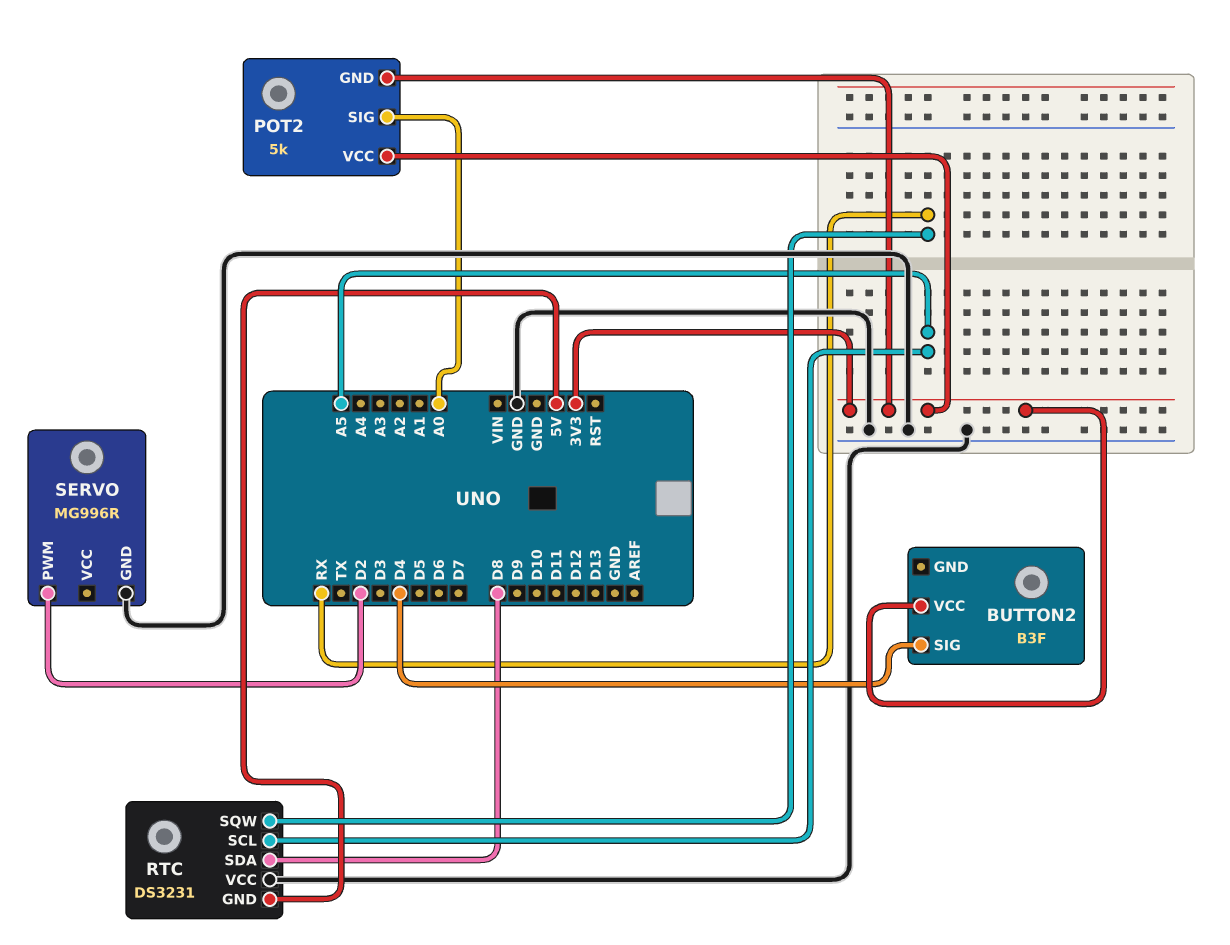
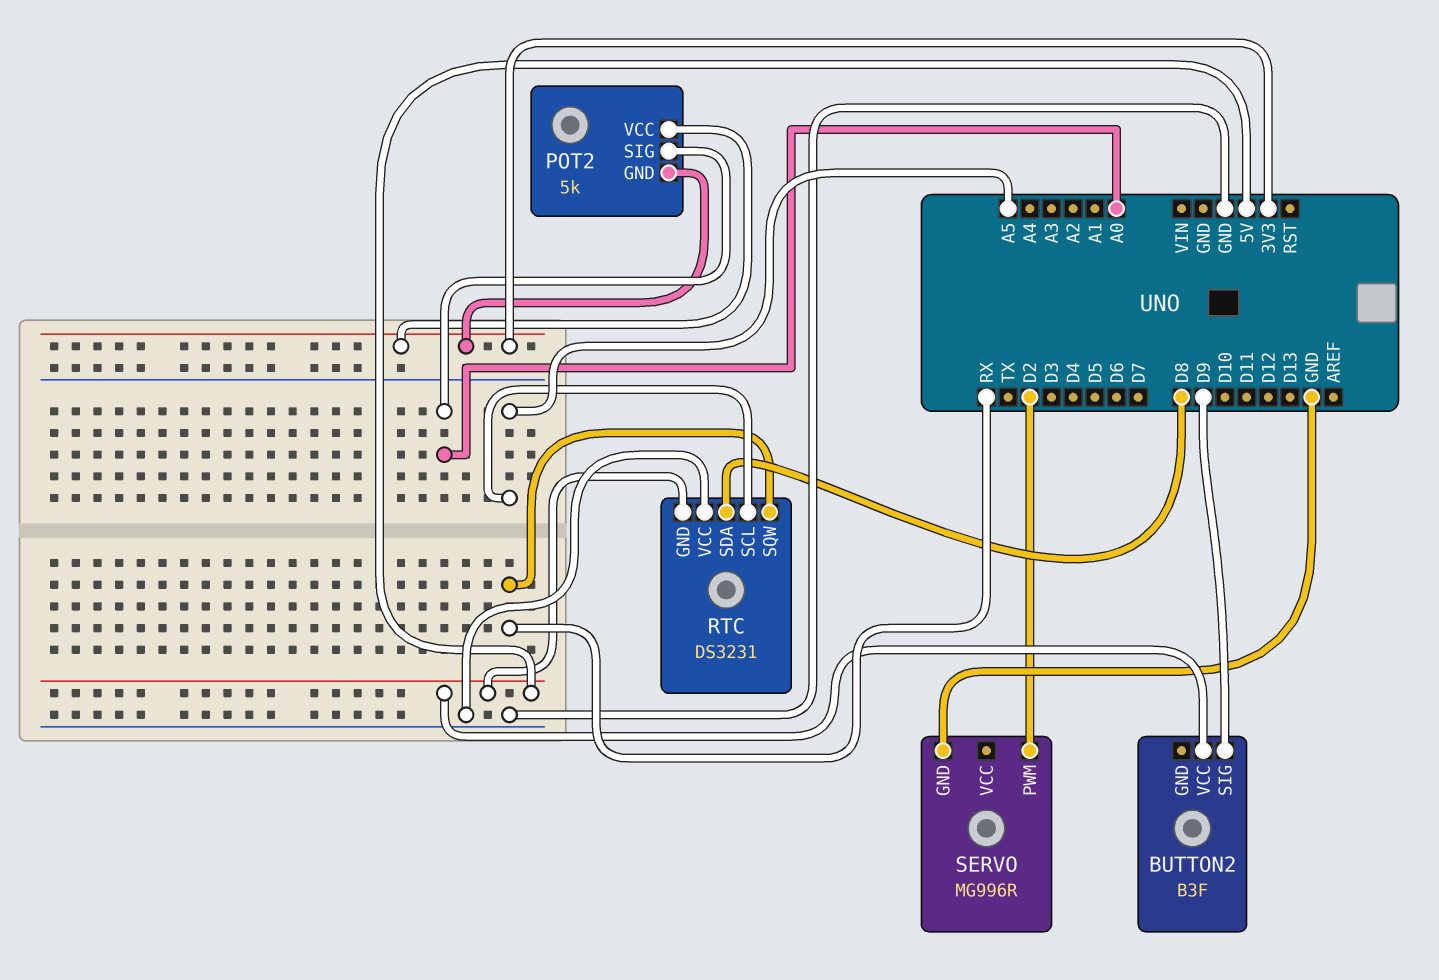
BUTTON2 pin SIG: D4 -> D9
BUTTON2 pin VCC: 3V3 -> 5V

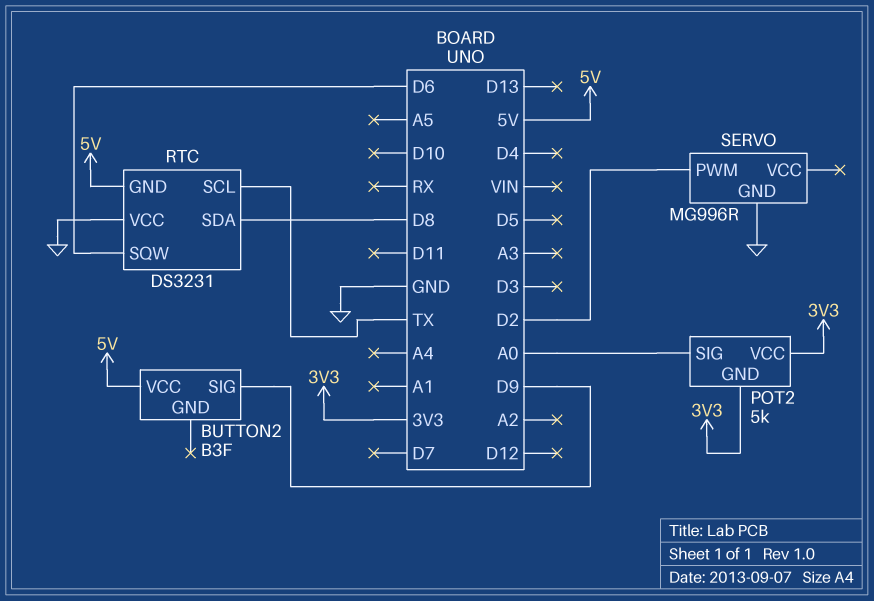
RTC pin SCL: A5 -> TX
RTC pin SQW: RX -> D6

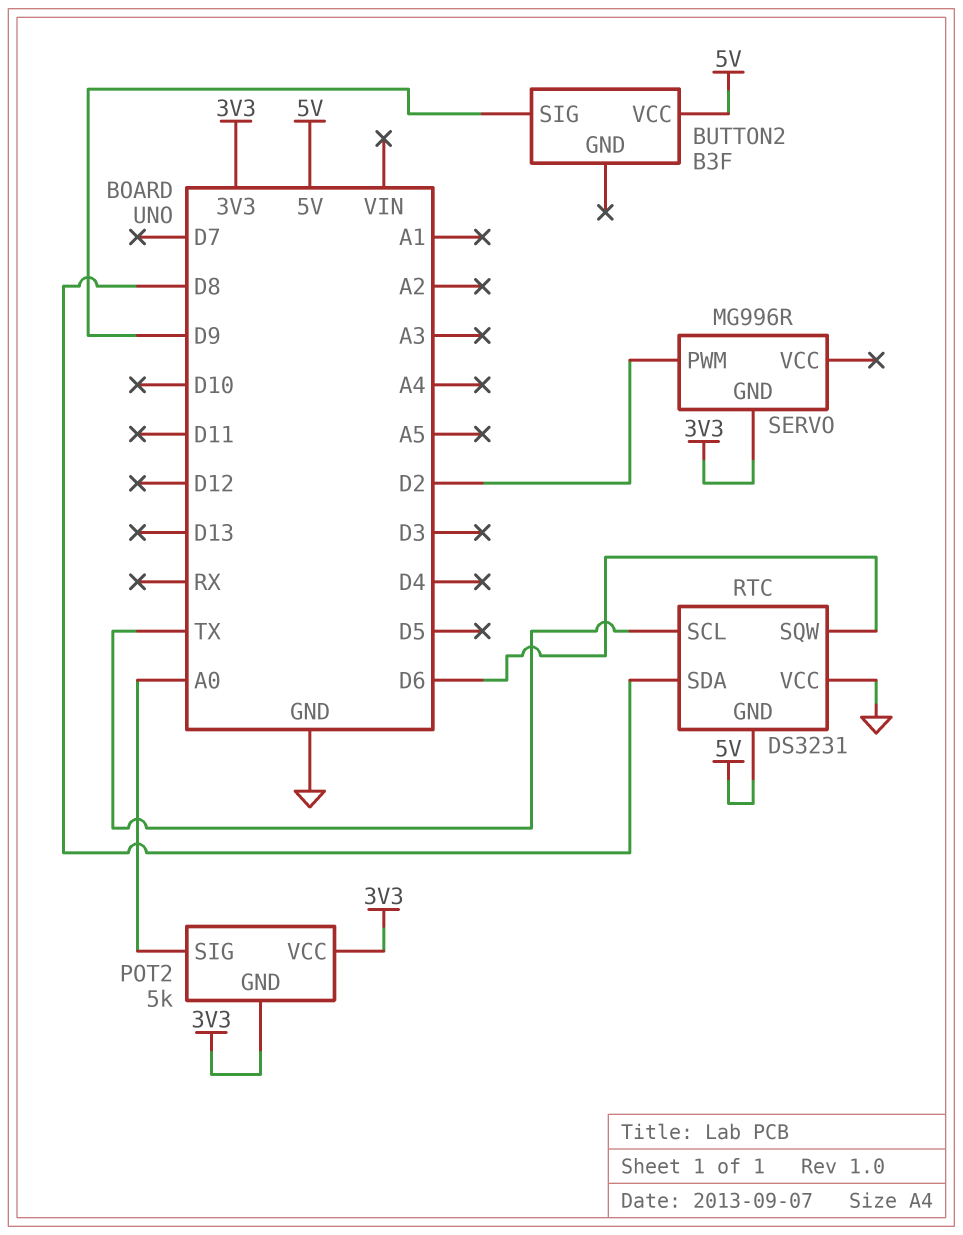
SERVO pin GND: GND -> 3V3

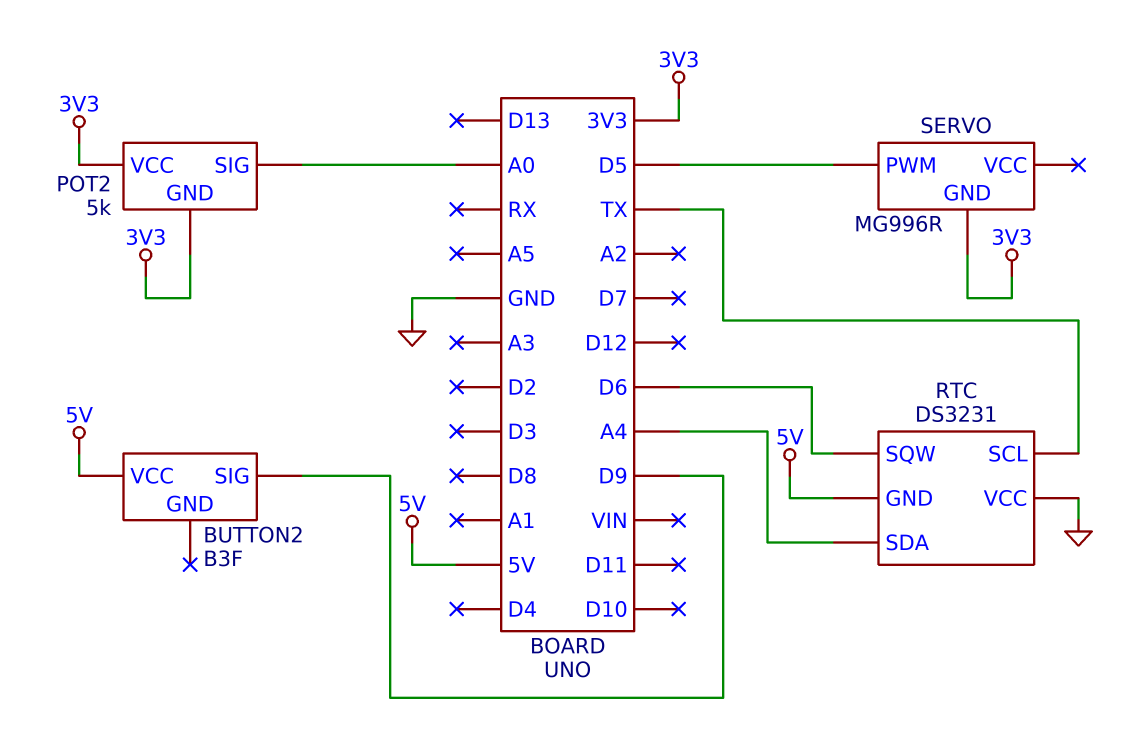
RTC pin SDA: D8 -> A4
SERVO pin PWM: D2 -> D5

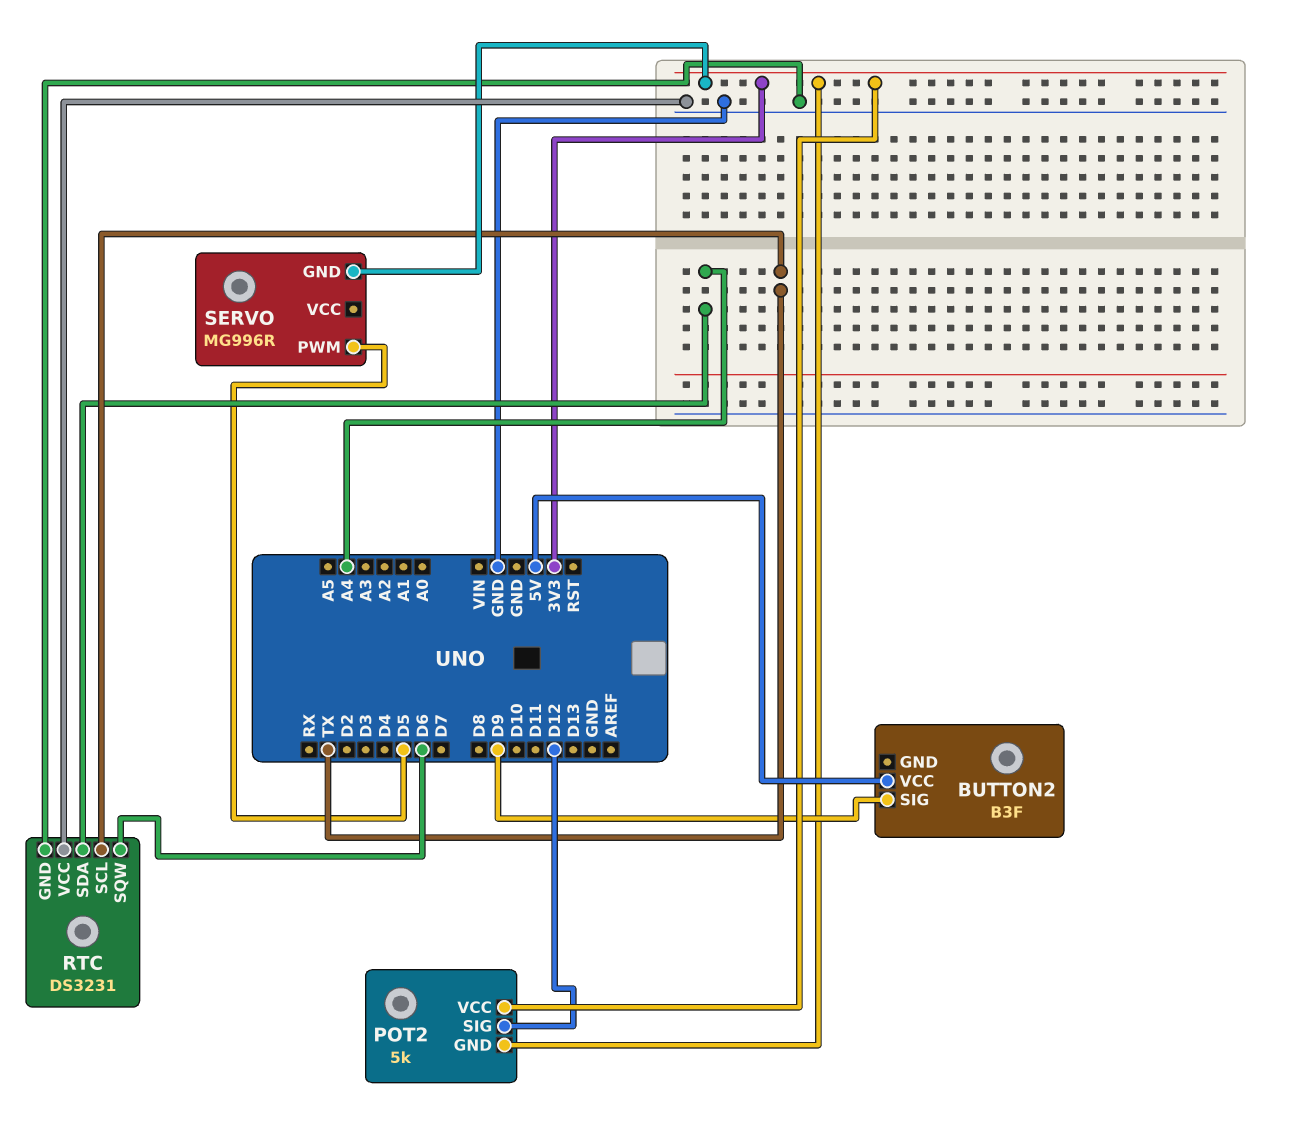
POT2 pin SIG: A0 -> D12
RTC pin GND: 5V -> GND

